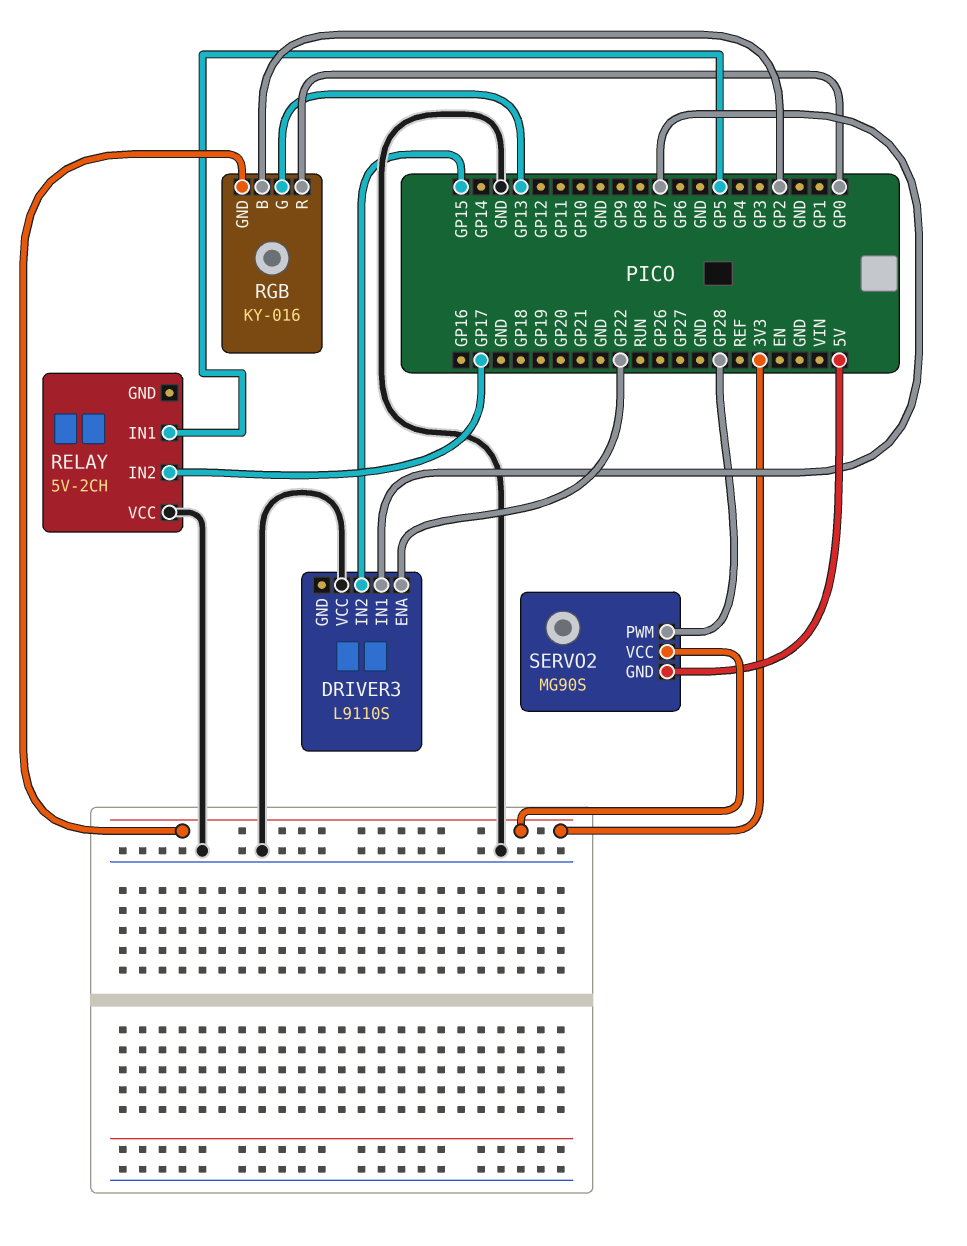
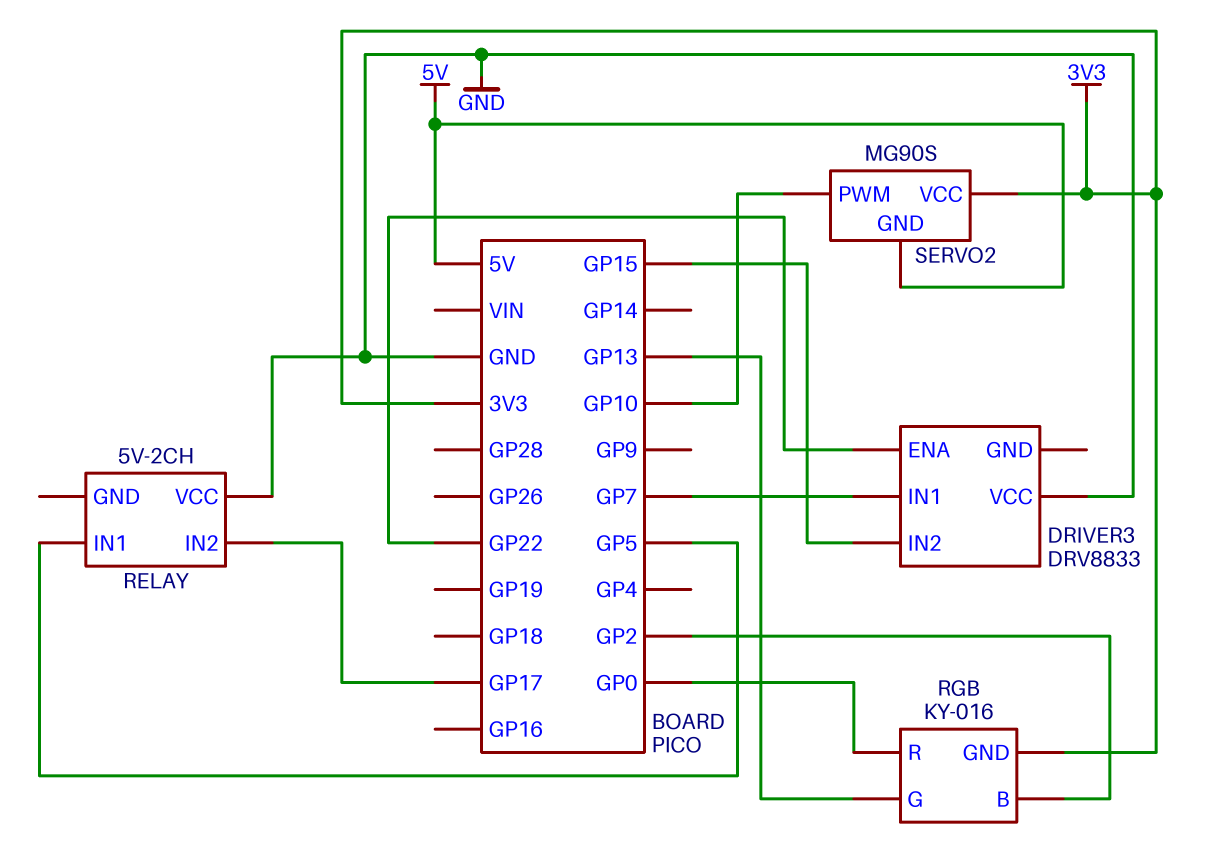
DRIVER3: L9110S -> DRV8833
SERVO2 pin PWM: GP28 -> GP10

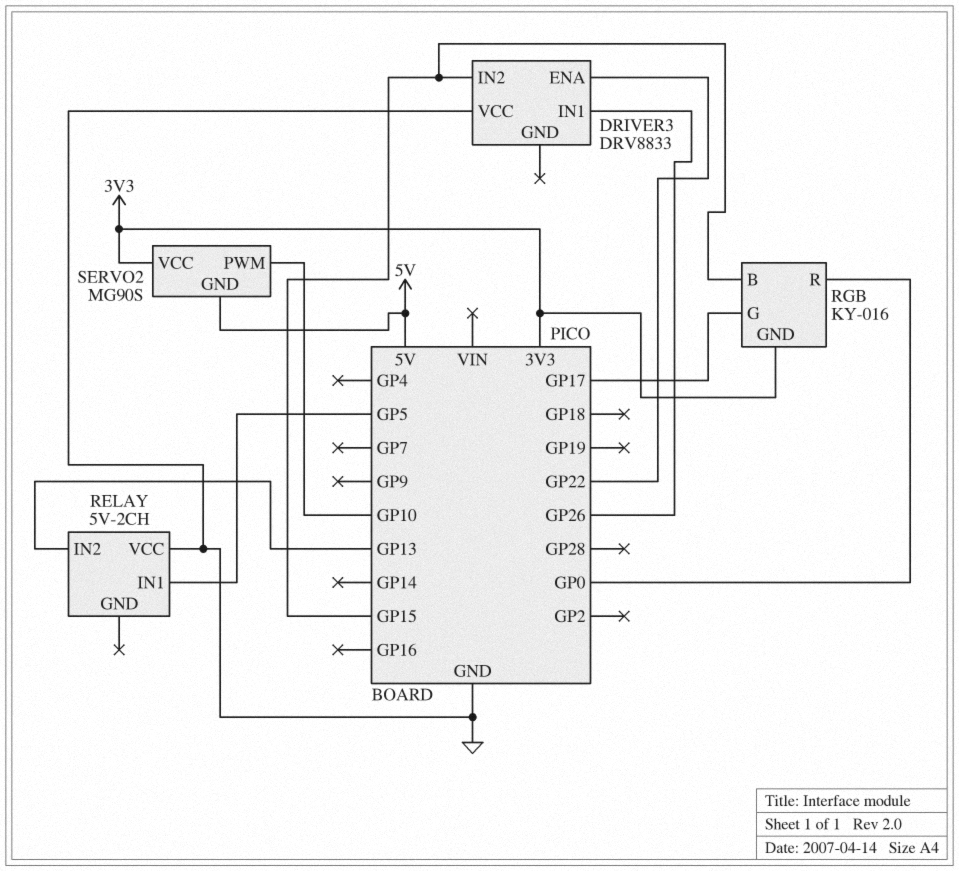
DRIVER3 pin IN1: GP7 -> GP26
RELAY pin IN2: GP17 -> GP13
RGB pin B: GP2 -> GP15
RGB pin G: GP13 -> GP17

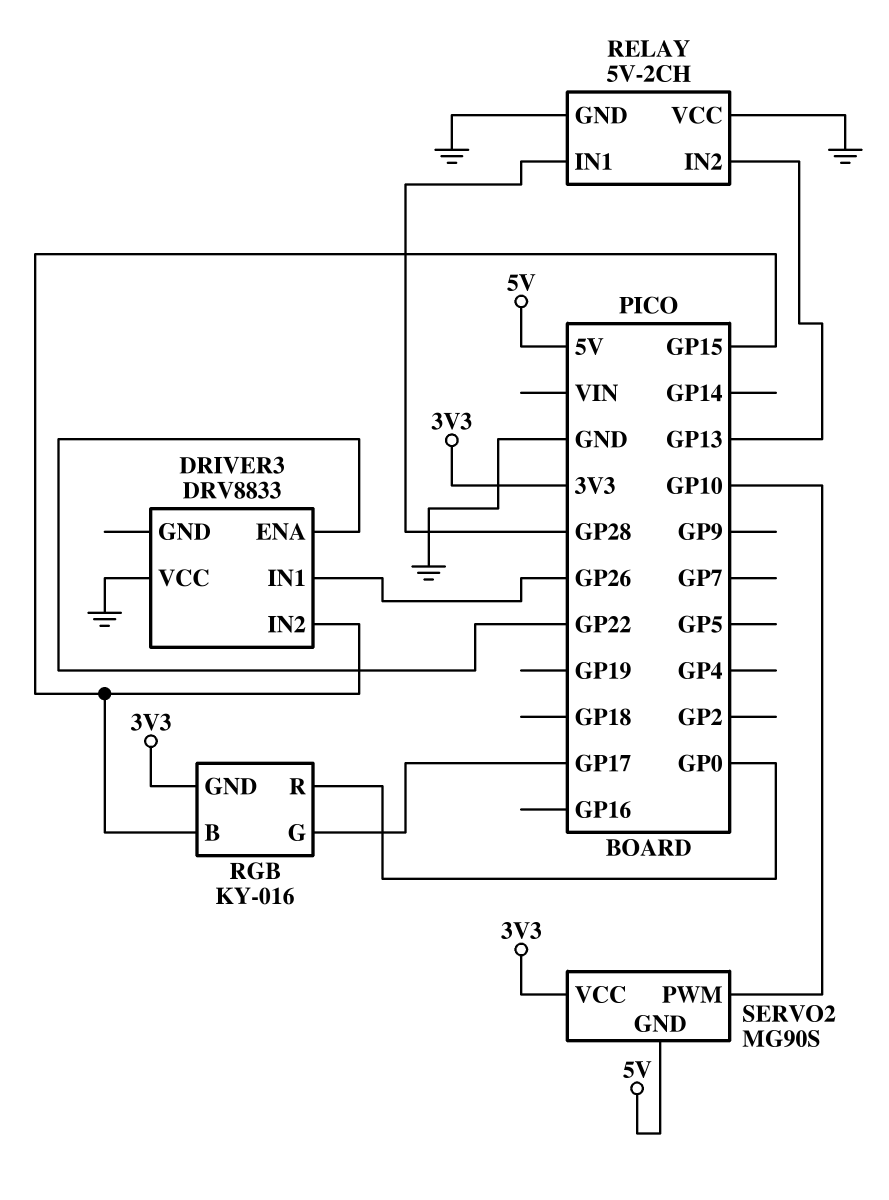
RELAY pin GND: none -> GND
RELAY pin IN1: GP5 -> GP28

